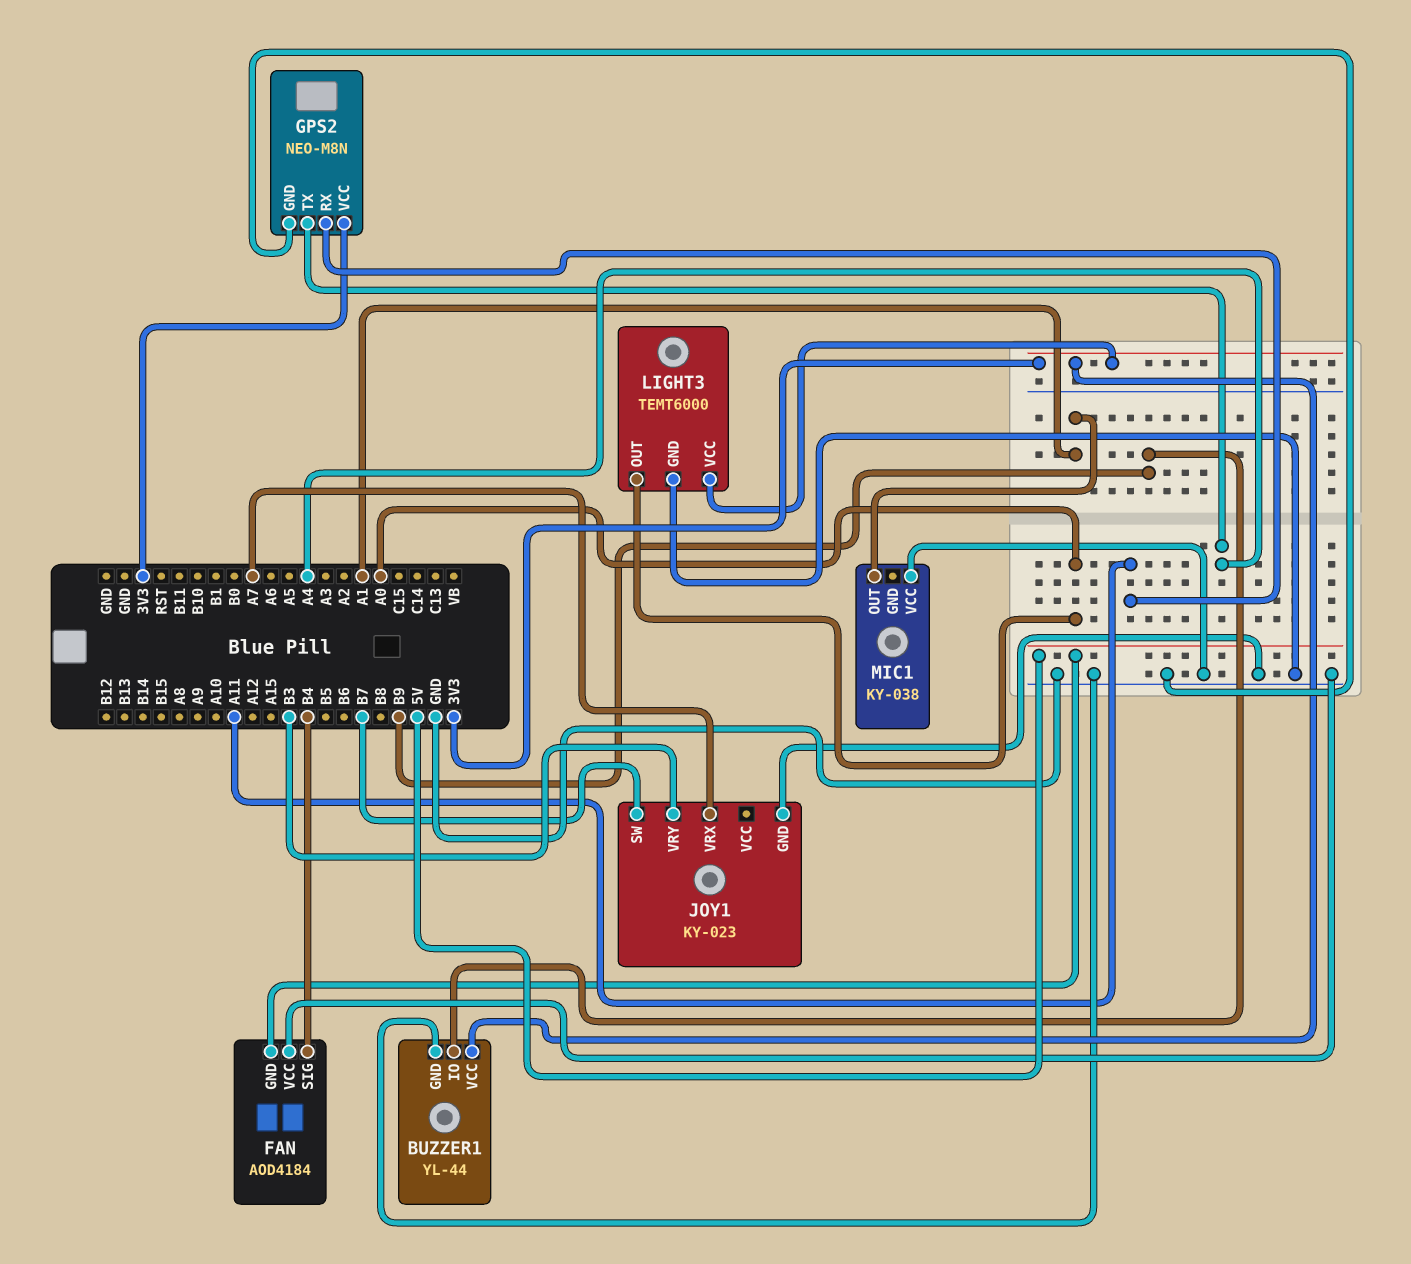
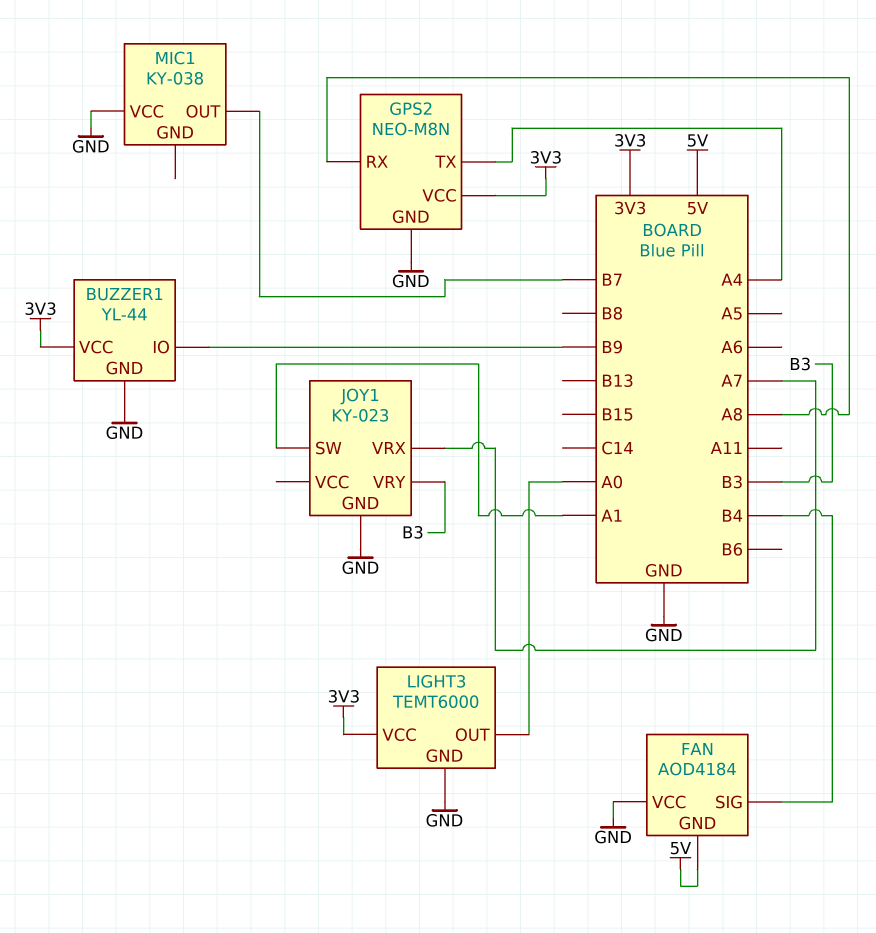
GPS2 pin RX: A11 -> A8
JOY1 pin SW: B7 -> A1
MIC1 pin OUT: A1 -> B7

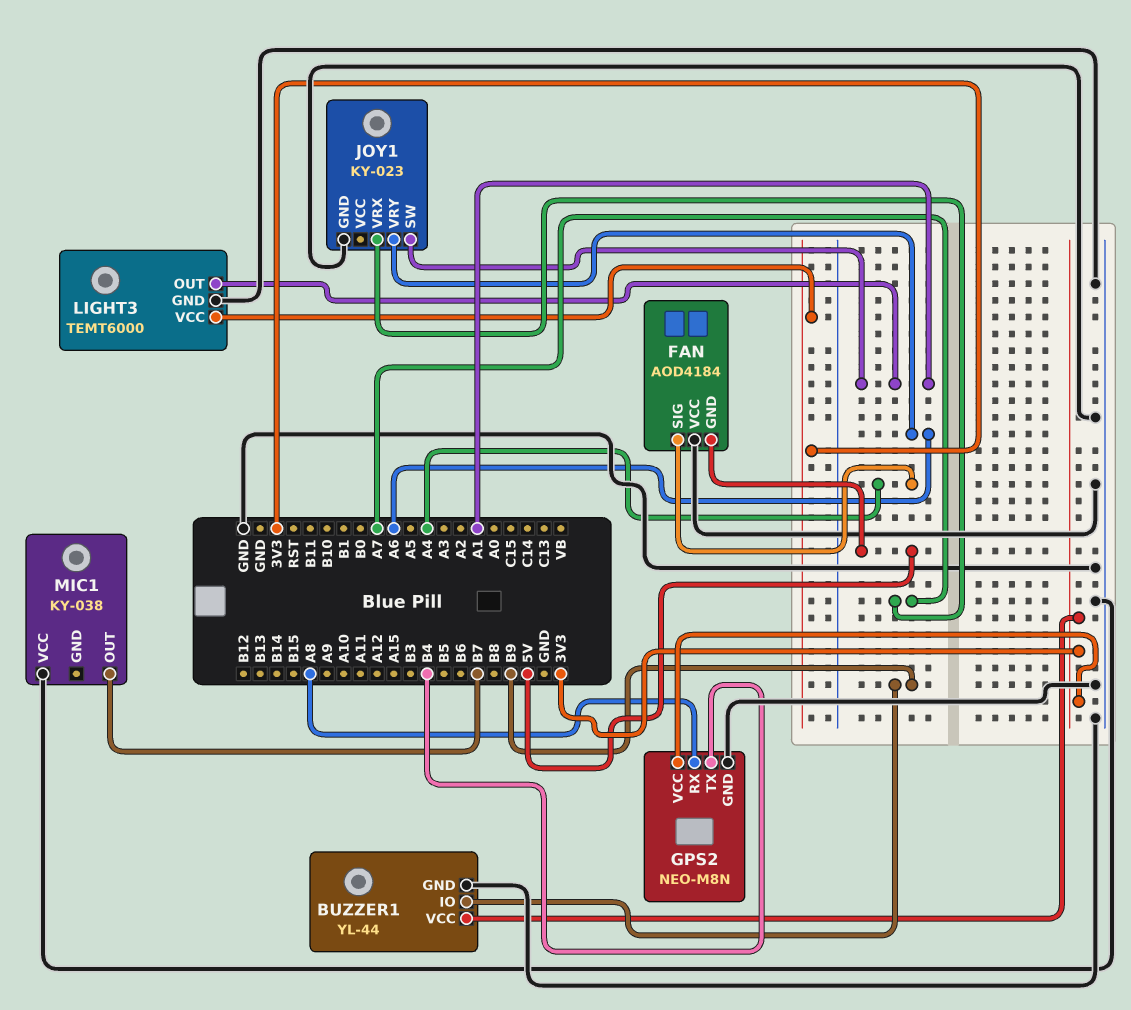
FAN pin SIG: B4 -> A4
GPS2 pin TX: A4 -> B4
JOY1 pin VRY: B3 -> A6
LIGHT3 pin OUT: A0 -> A1

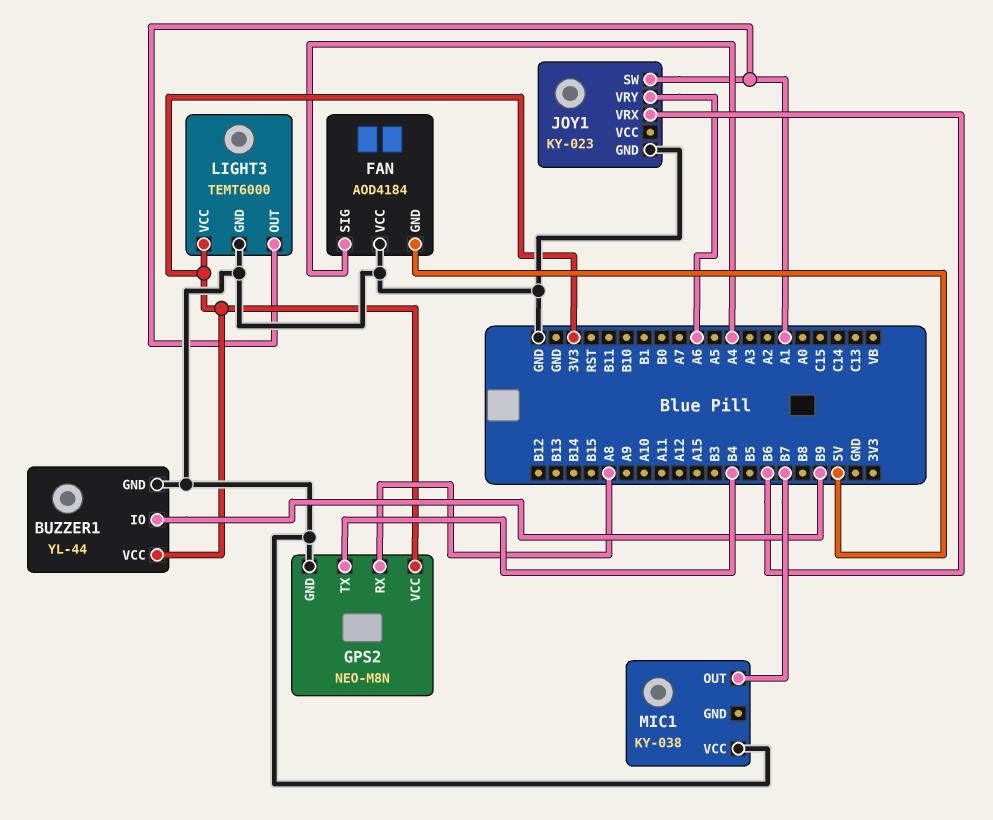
JOY1 pin VRX: A7 -> B6

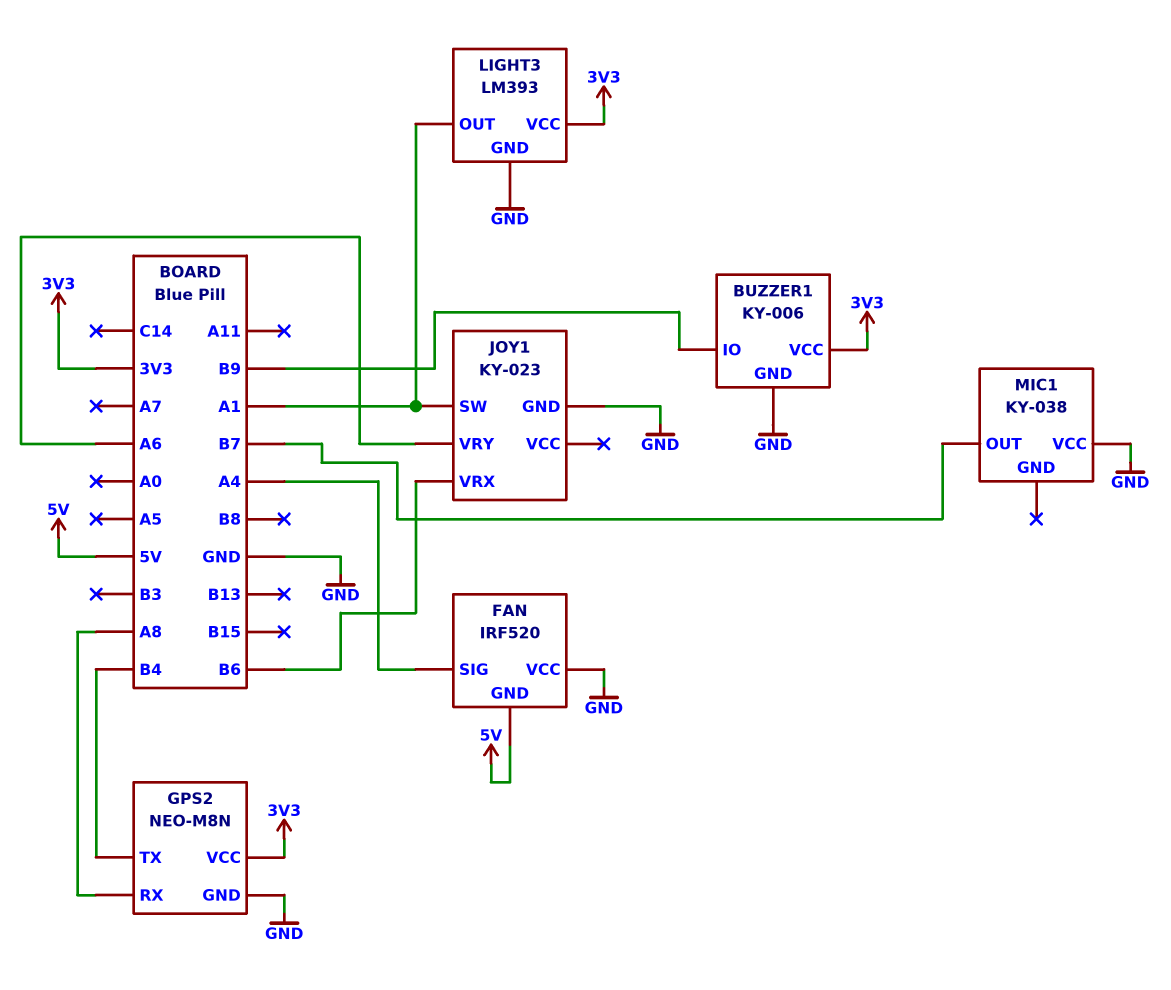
BUZZER1: YL-44 -> KY-006
FAN: AOD4184 -> IRF520
LIGHT3: TEMT6000 -> LM393

